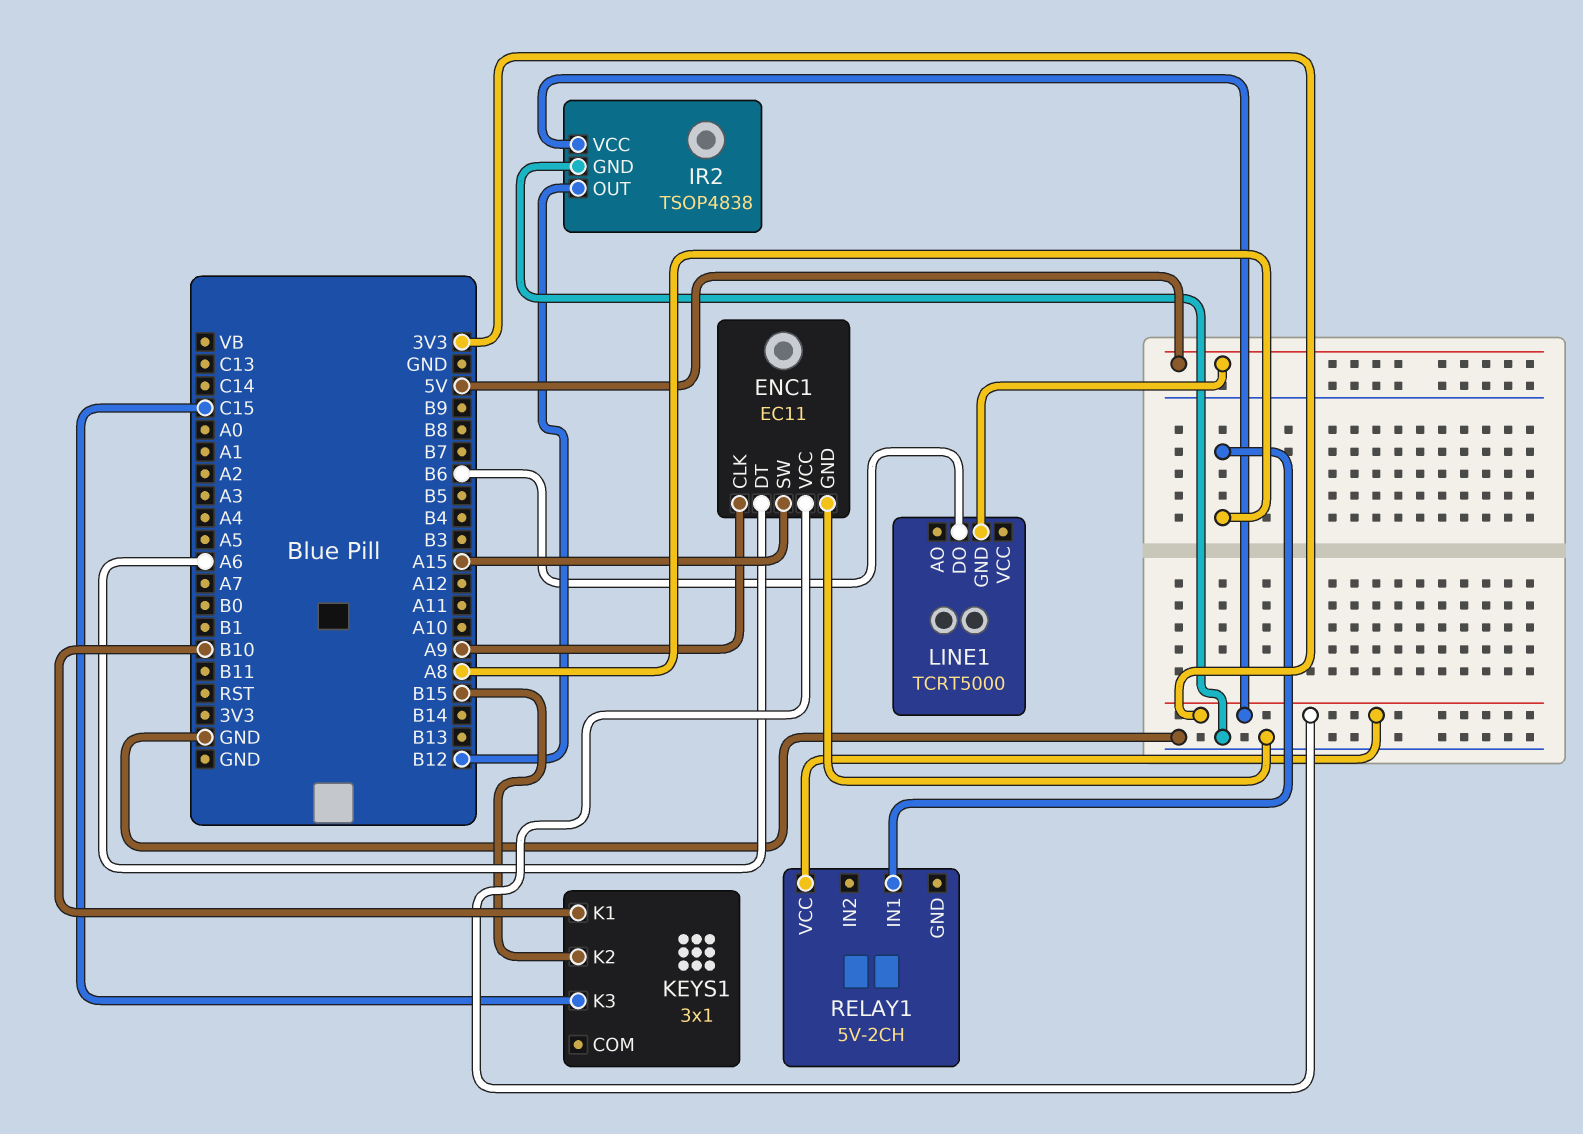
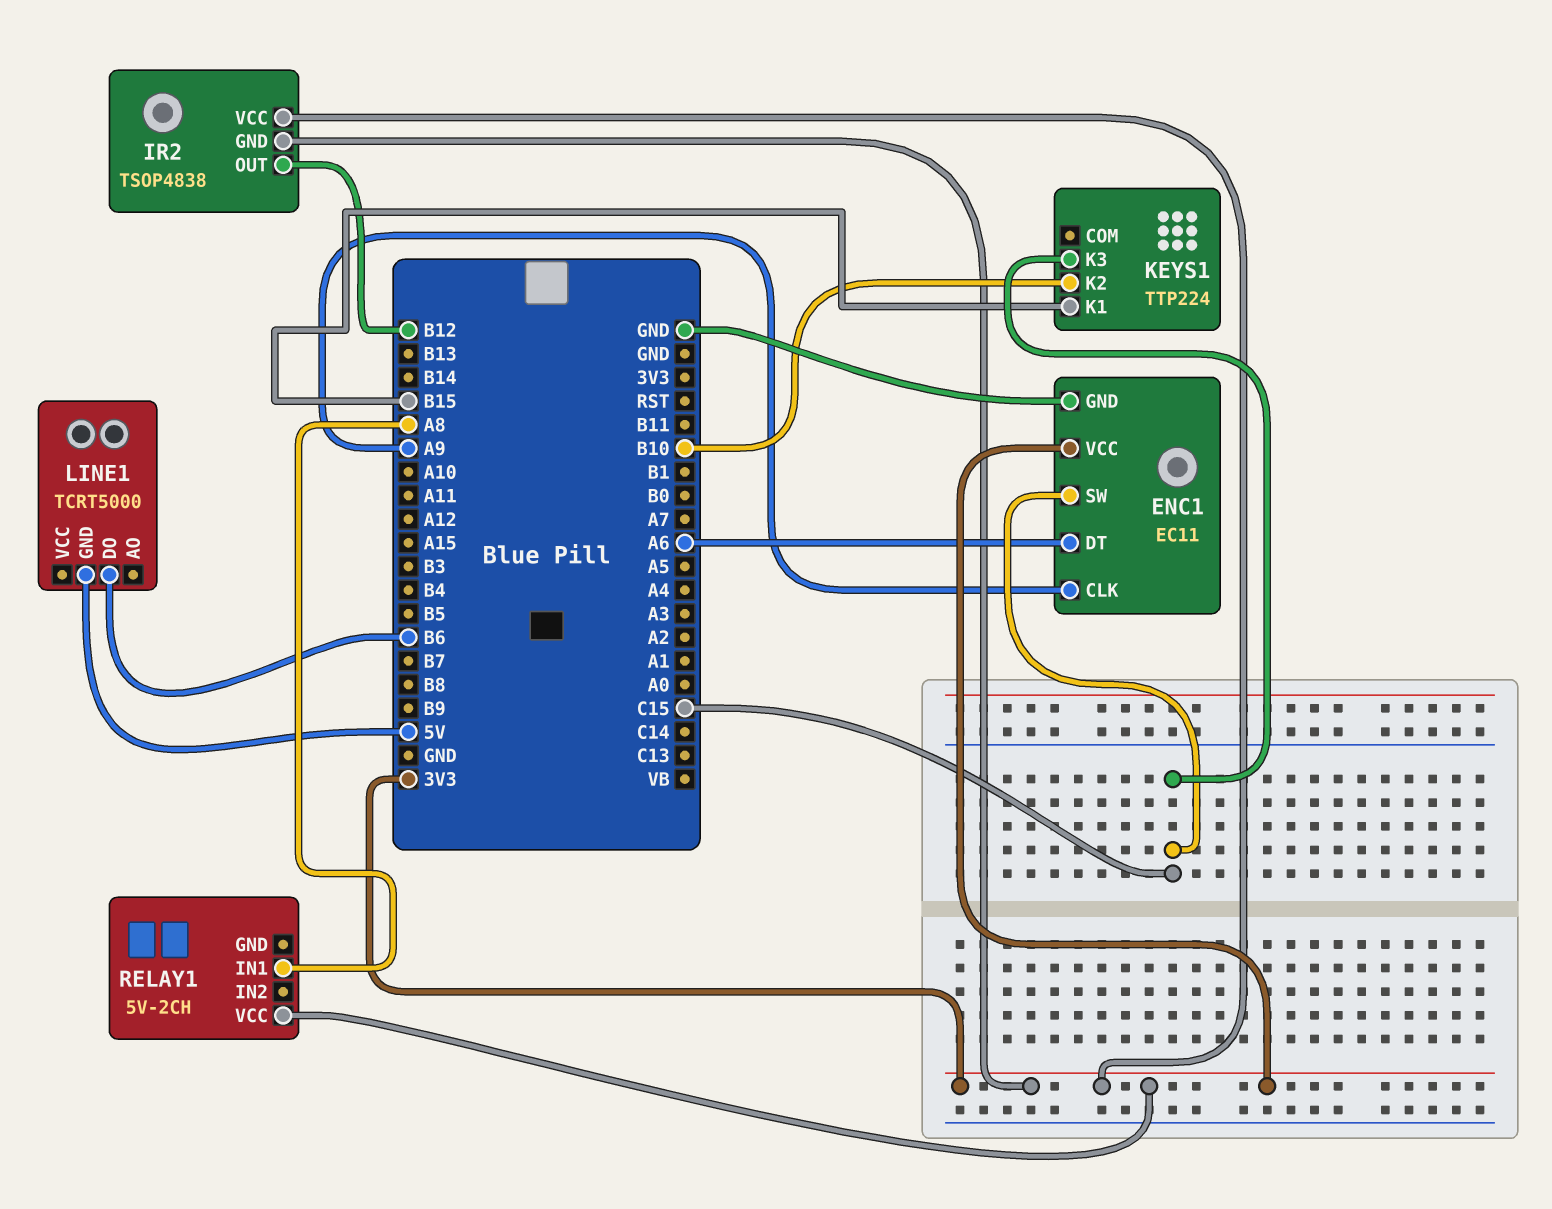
ENC1 pin SW: A15 -> C15
IR2 pin GND: GND -> 3V3
KEYS1: 3x1 -> TTP224
KEYS1 pin K1: B10 -> B15
KEYS1 pin K2: B15 -> B10

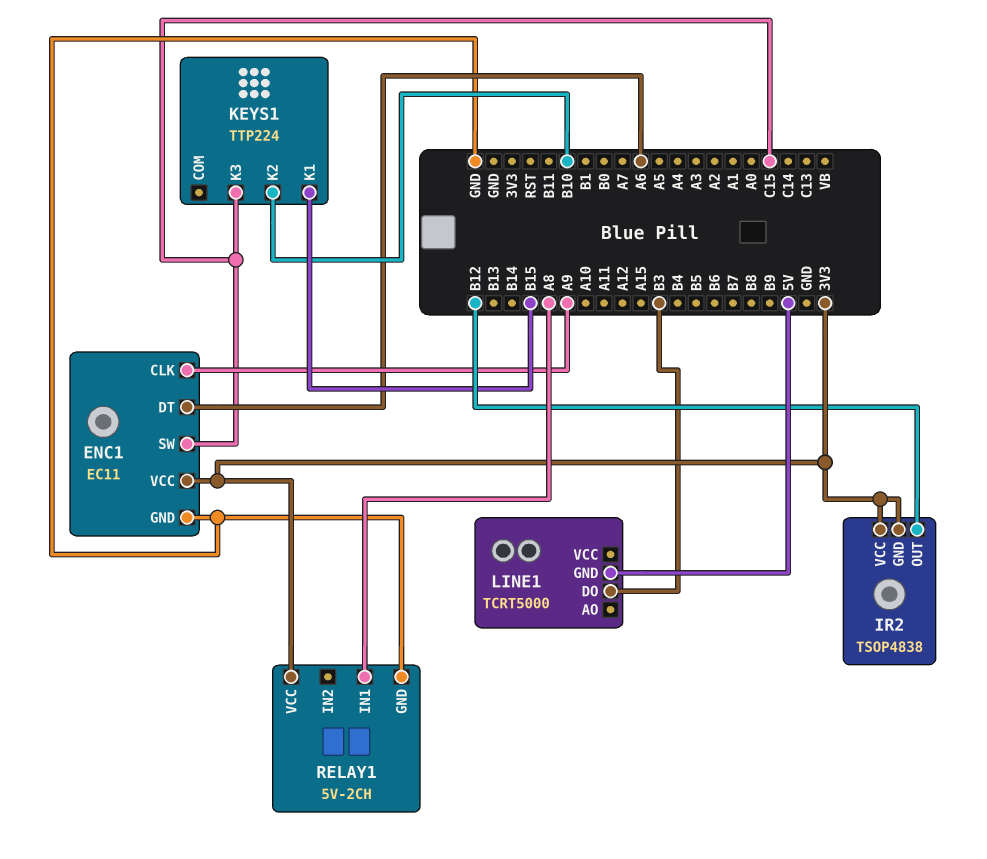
LINE1 pin DO: B6 -> B3
RELAY1 pin GND: none -> GND

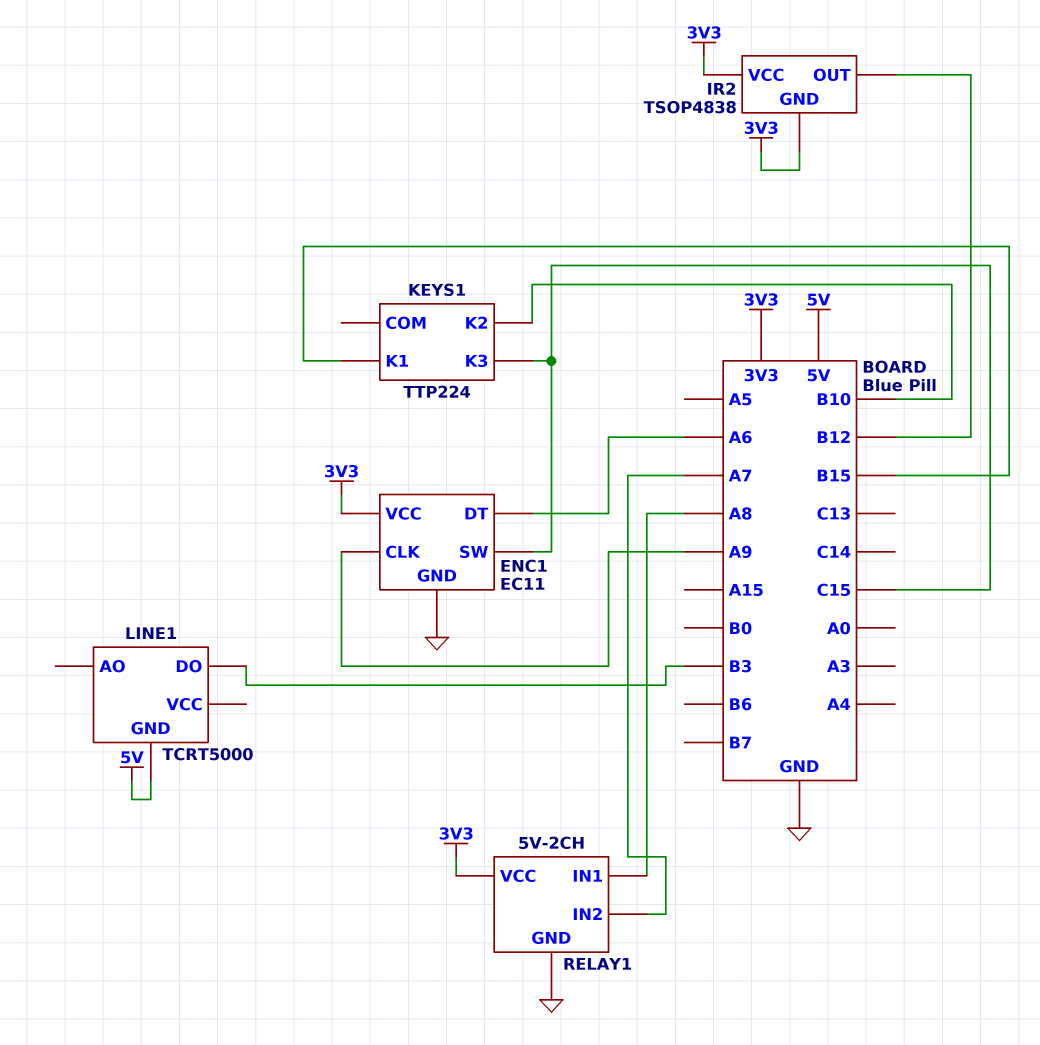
RELAY1 pin IN2: none -> A7

